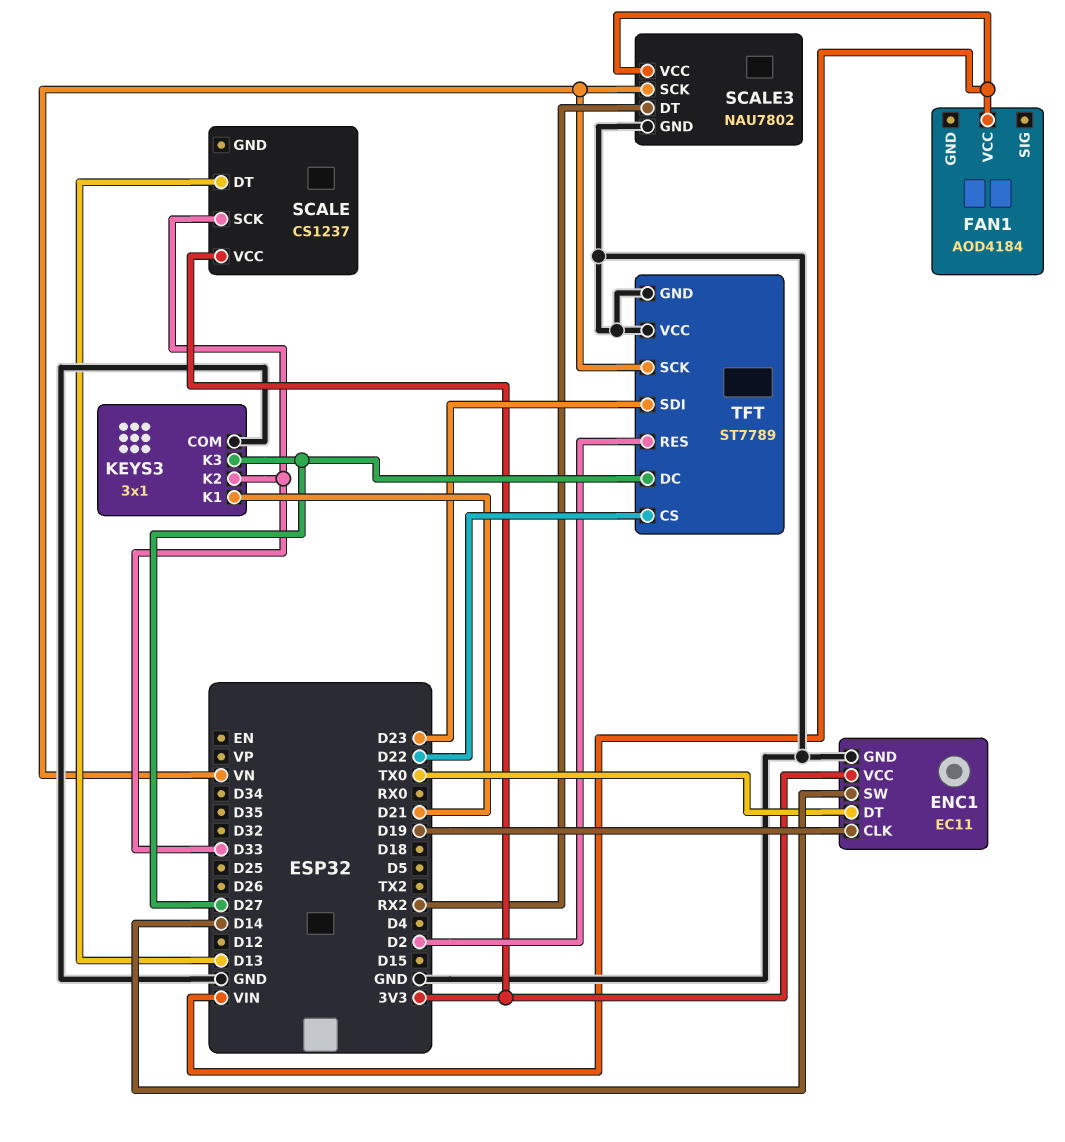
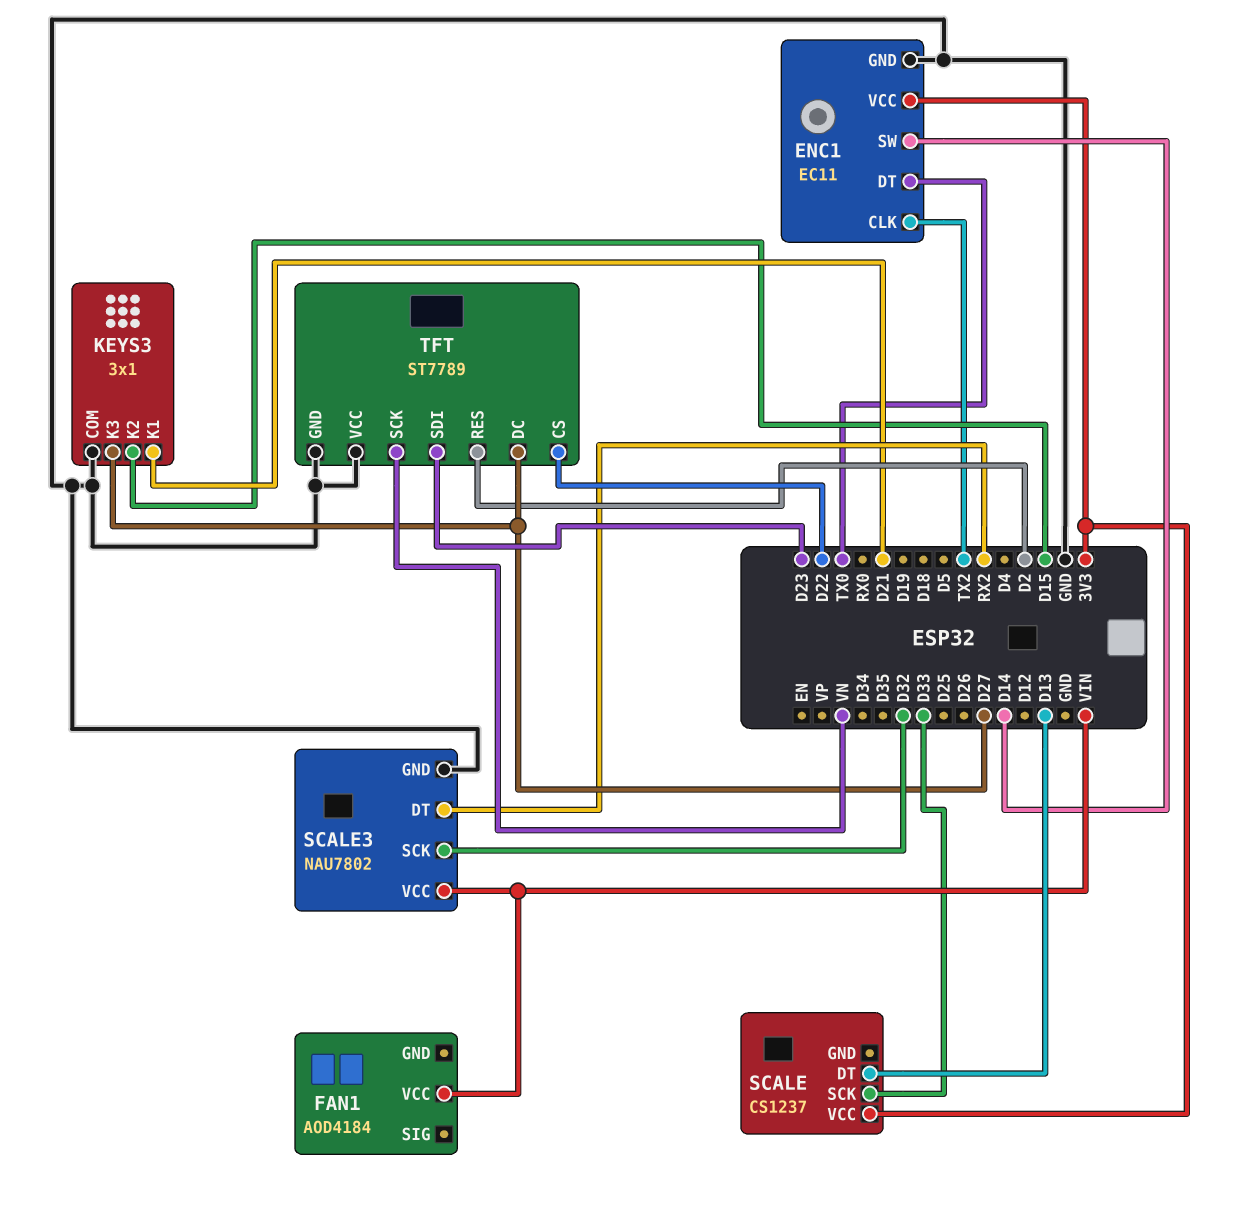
ENC1 pin CLK: D19 -> TX2
KEYS3 pin K2: D33 -> D15
SCALE3 pin SCK: VN -> D32

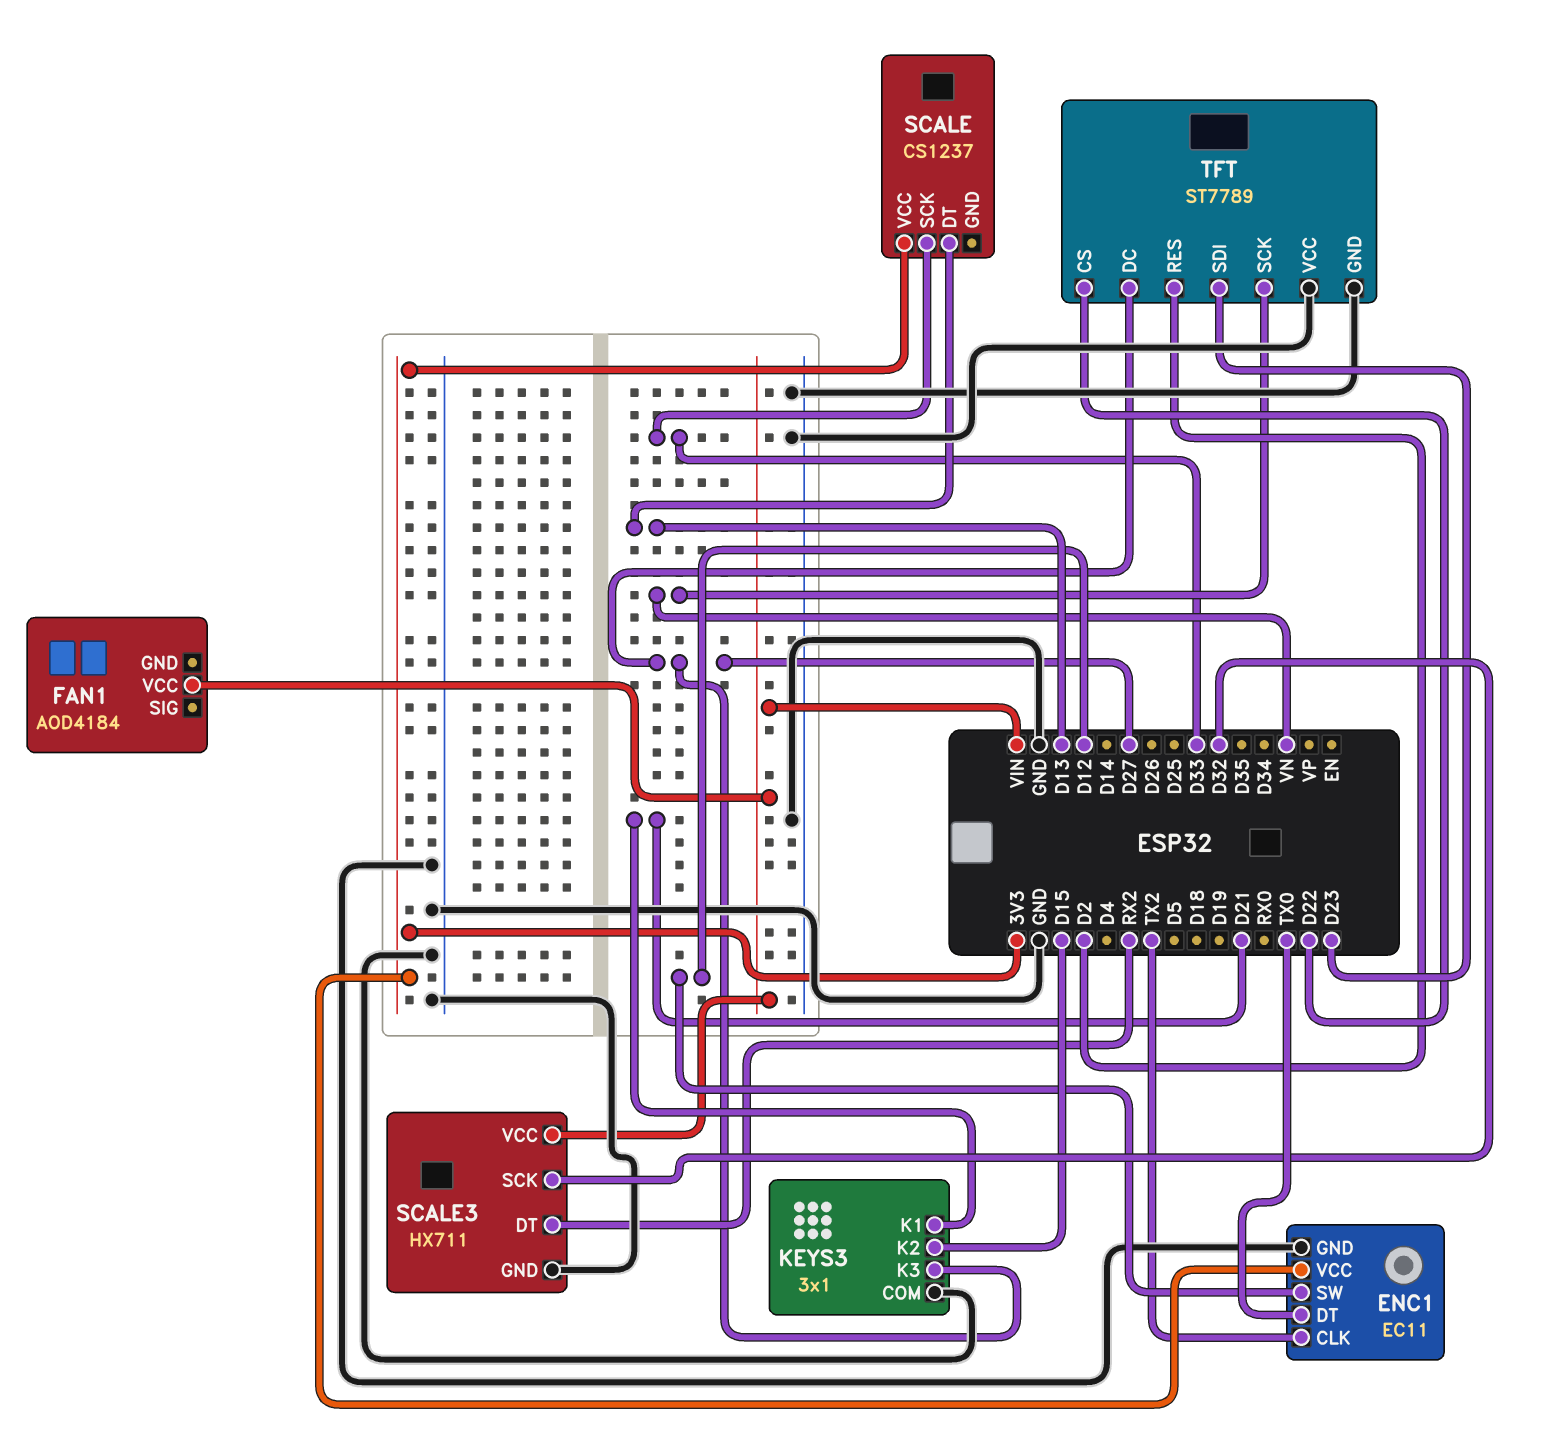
ENC1 pin SW: D14 -> D12
SCALE3: NAU7802 -> HX711

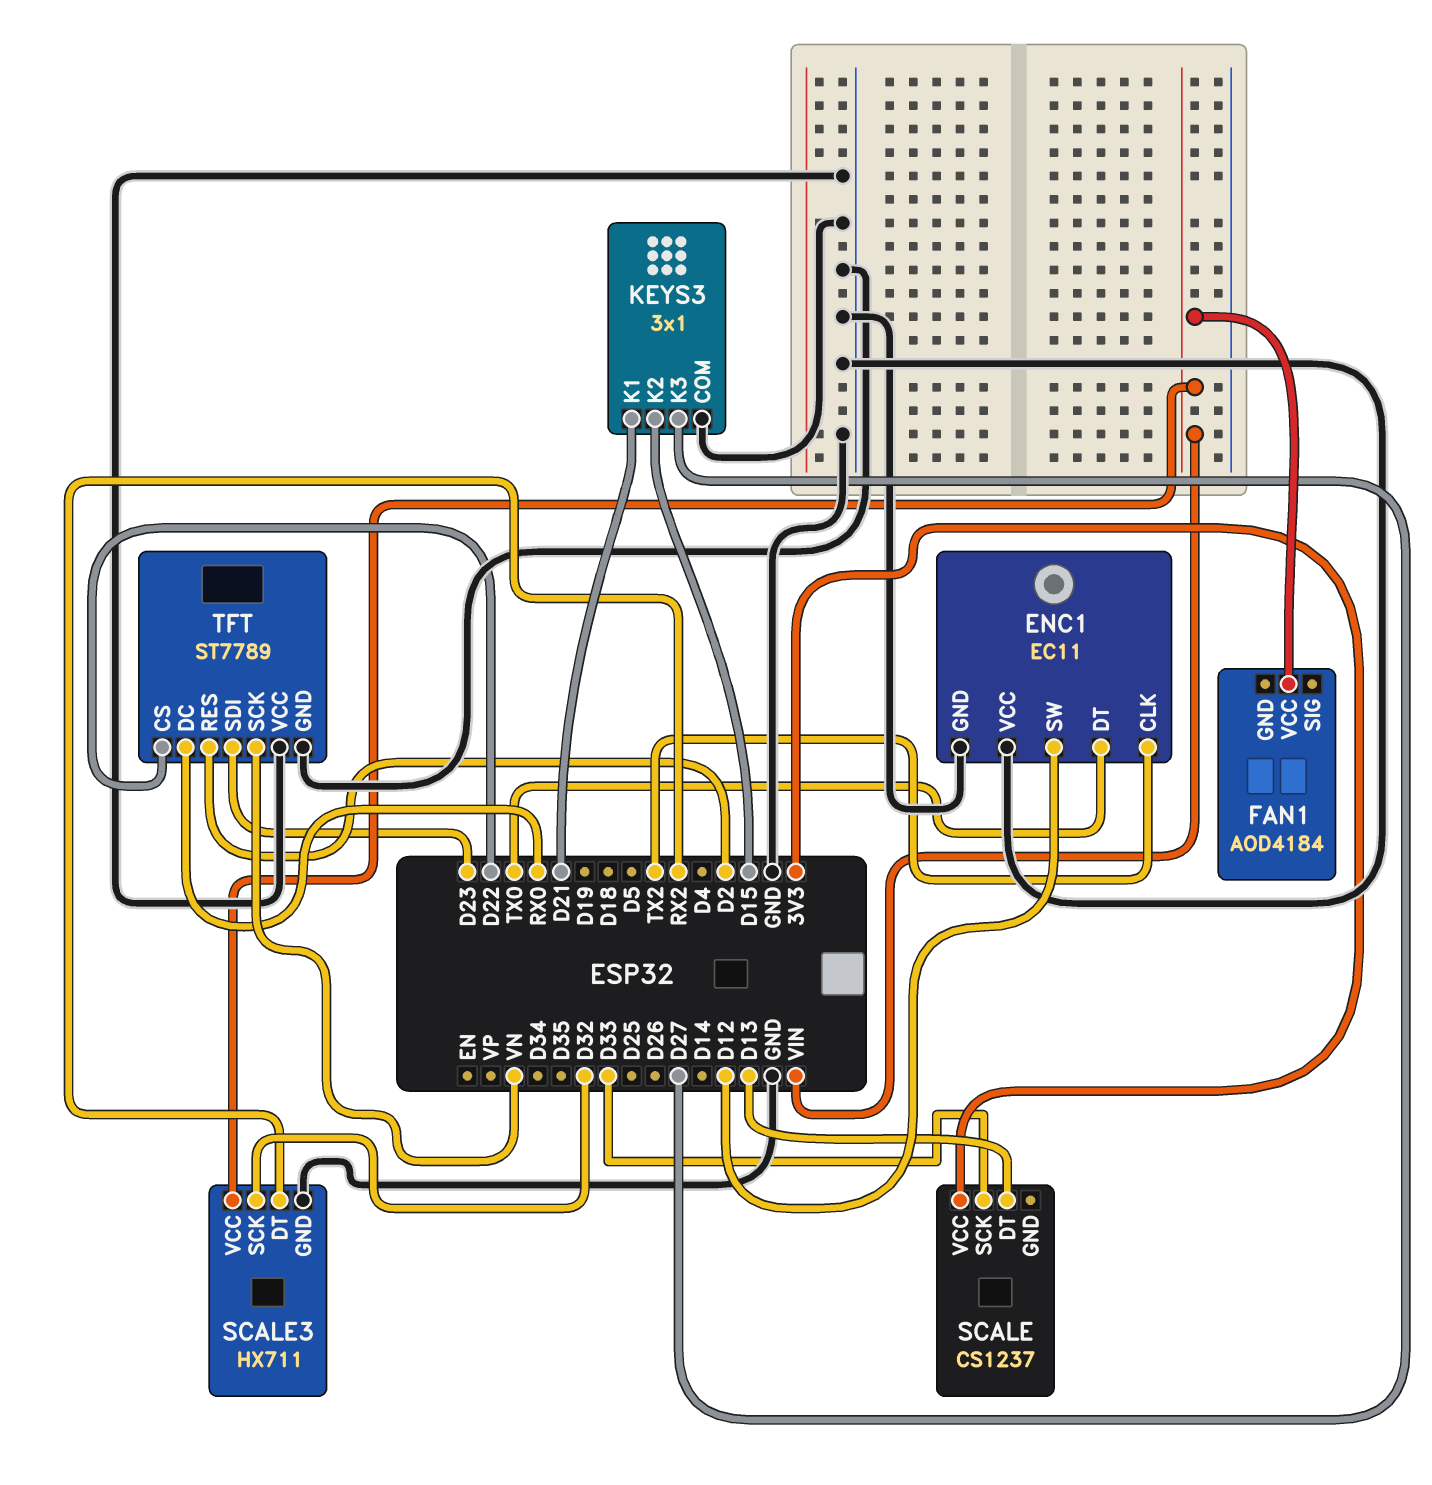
ENC1 pin VCC: 3V3 -> GND
TFT pin DC: D27 -> RX0

